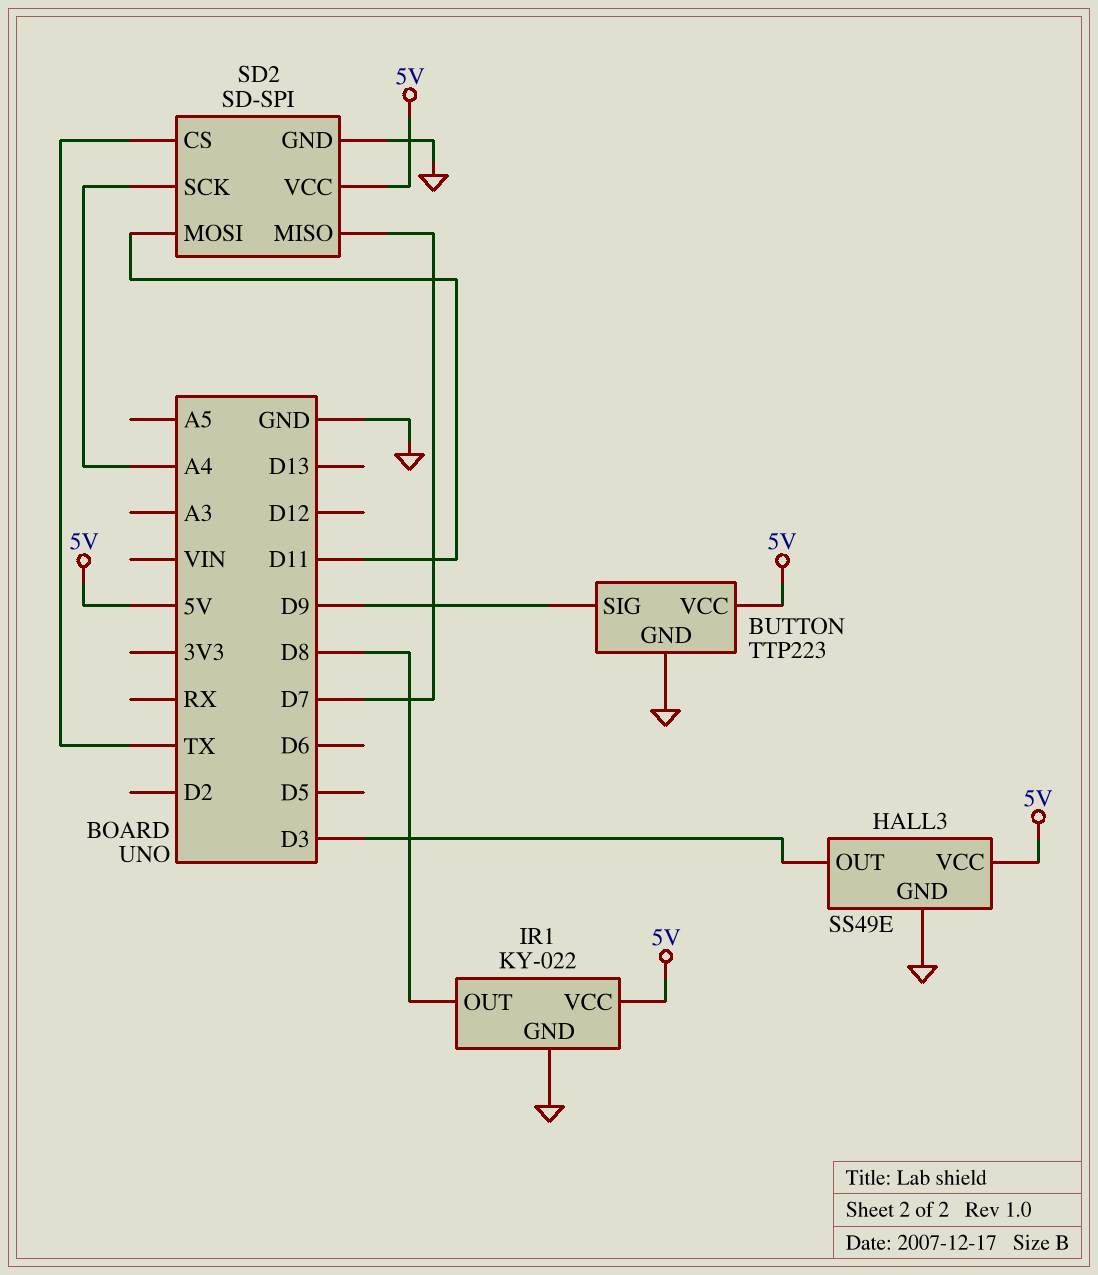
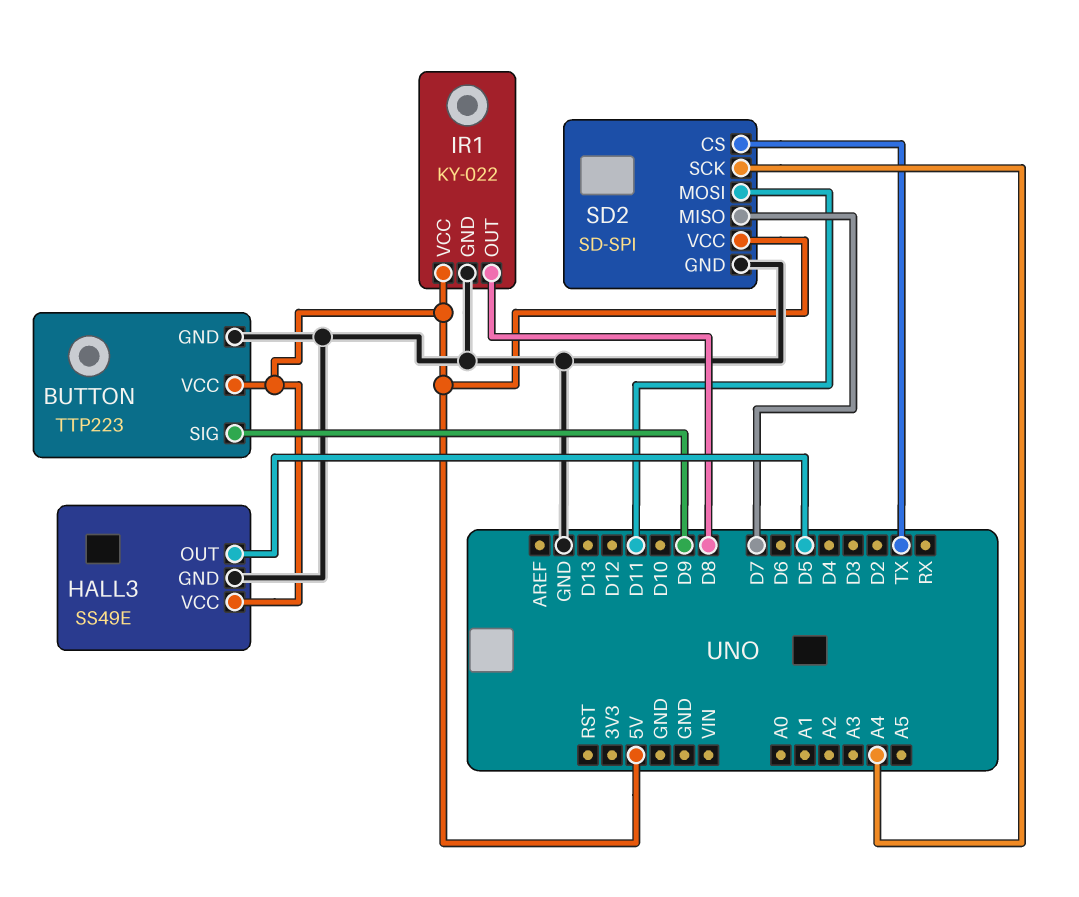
HALL3 pin OUT: D3 -> D5

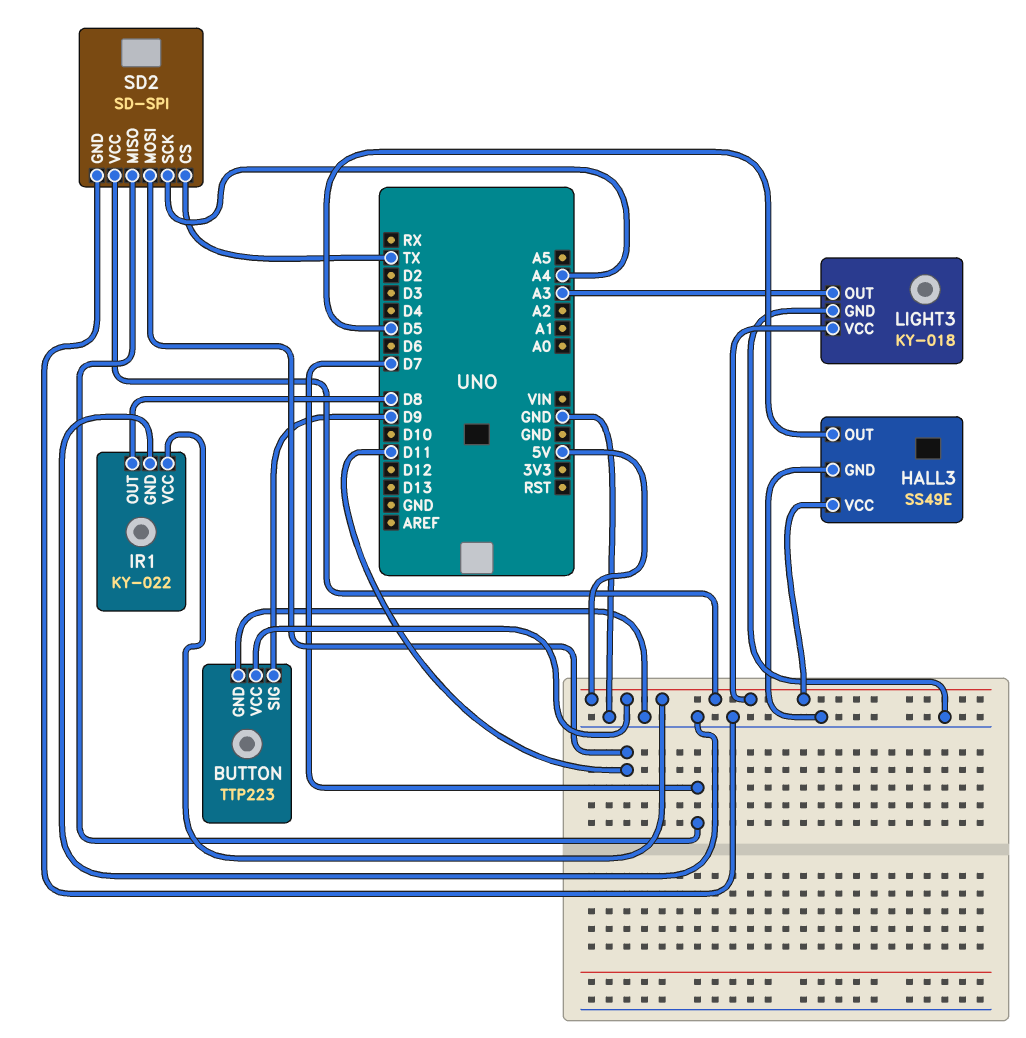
LIGHT3: none -> KY-018
LIGHT3 pin GND: none -> GND
LIGHT3 pin OUT: none -> A3
LIGHT3 pin VCC: none -> 5V

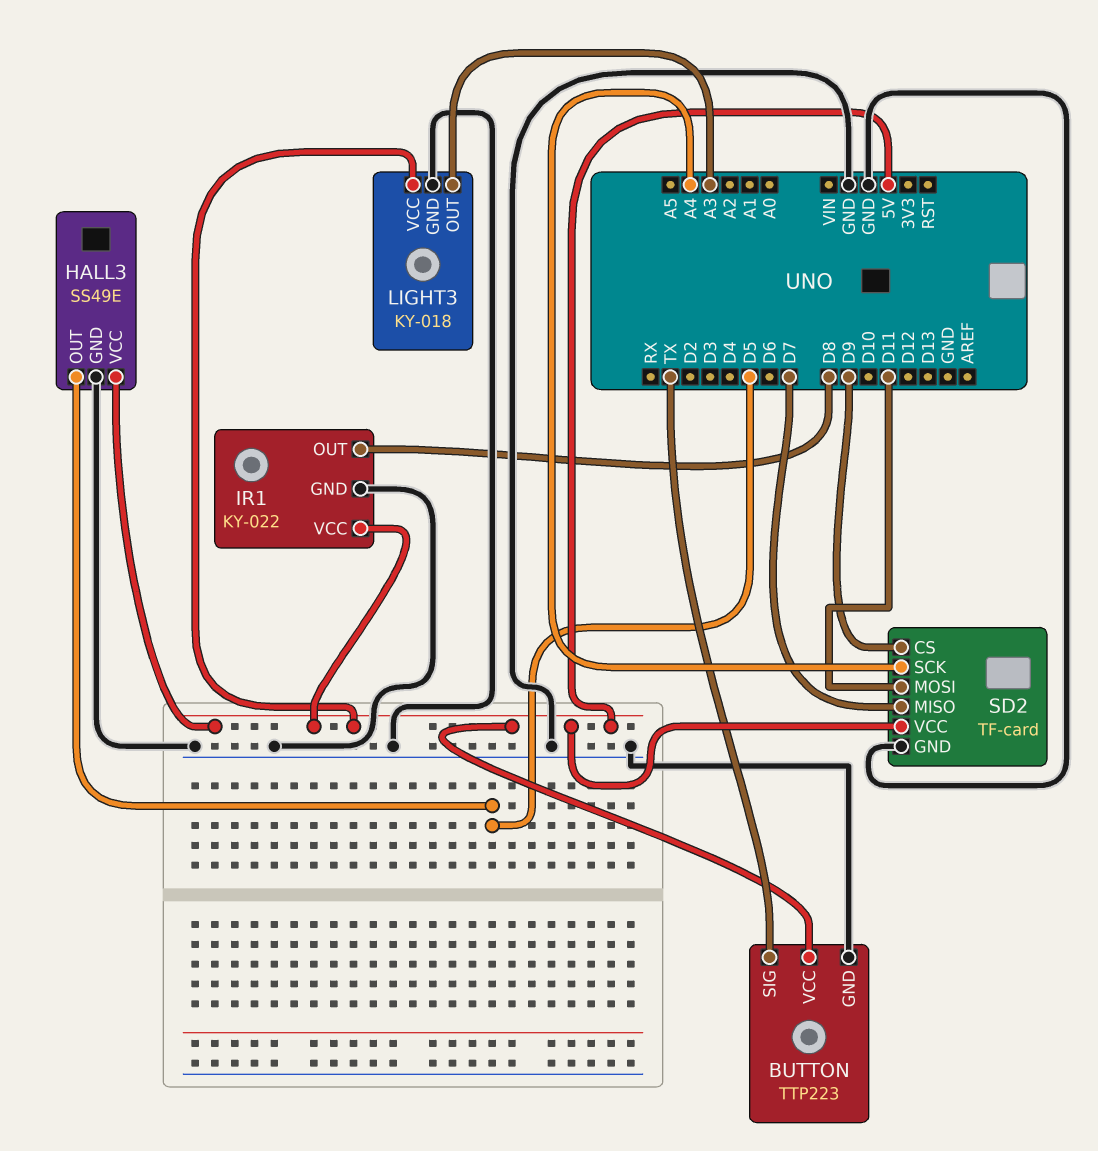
BUTTON pin SIG: D9 -> TX
SD2: SD-SPI -> TF-card
SD2 pin CS: TX -> D9

